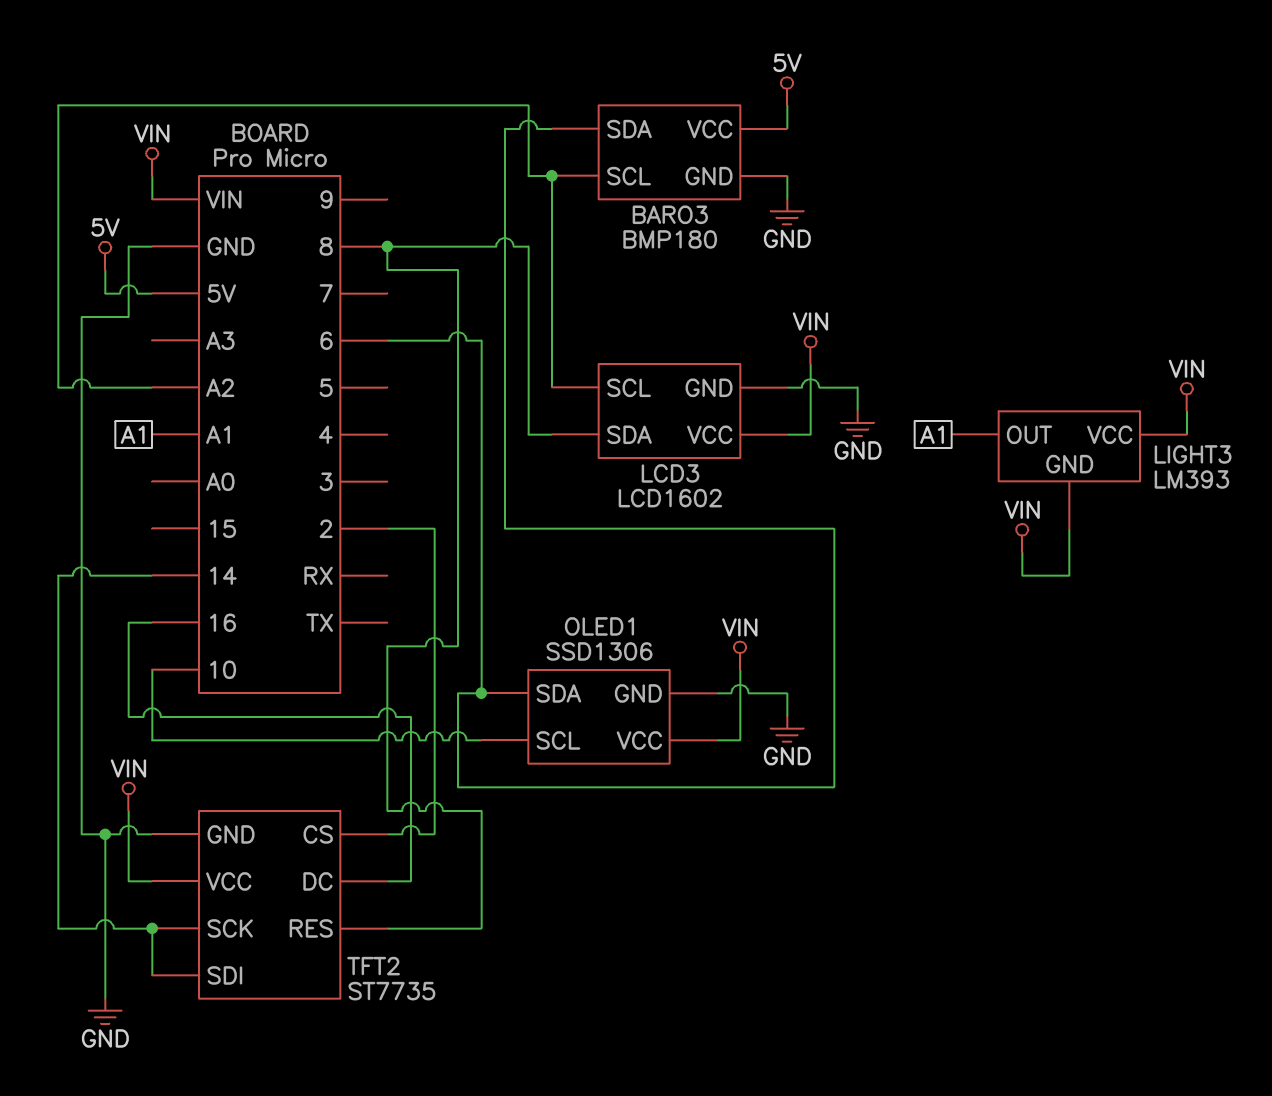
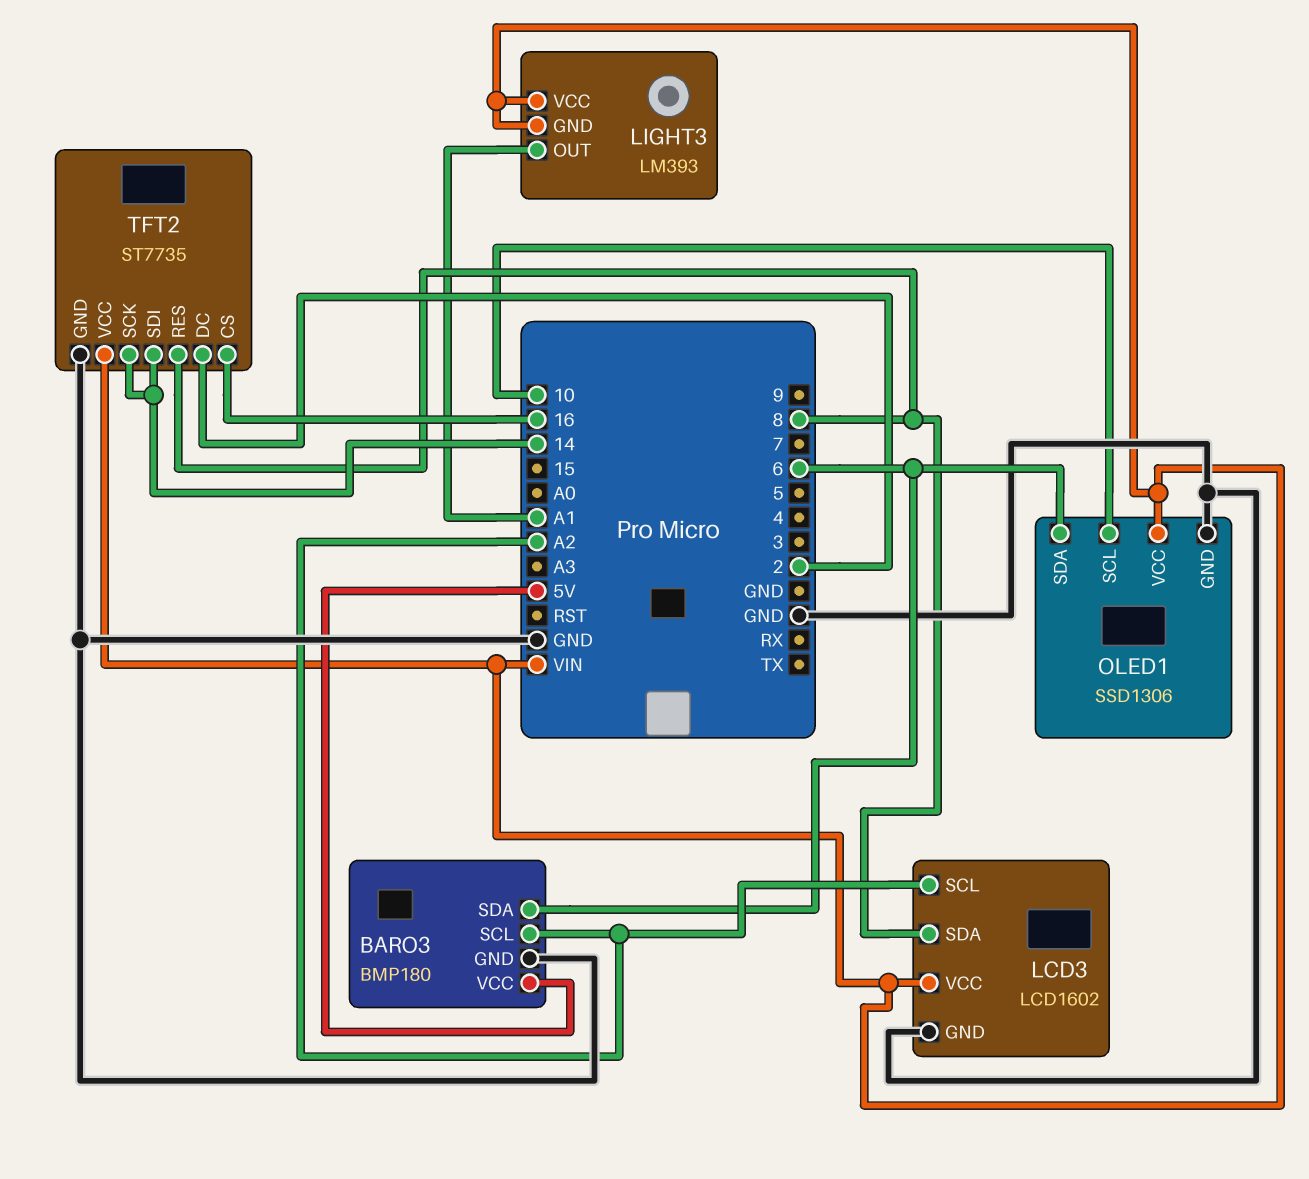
TFT2 pin CS: 2 -> 16
TFT2 pin DC: 16 -> 2

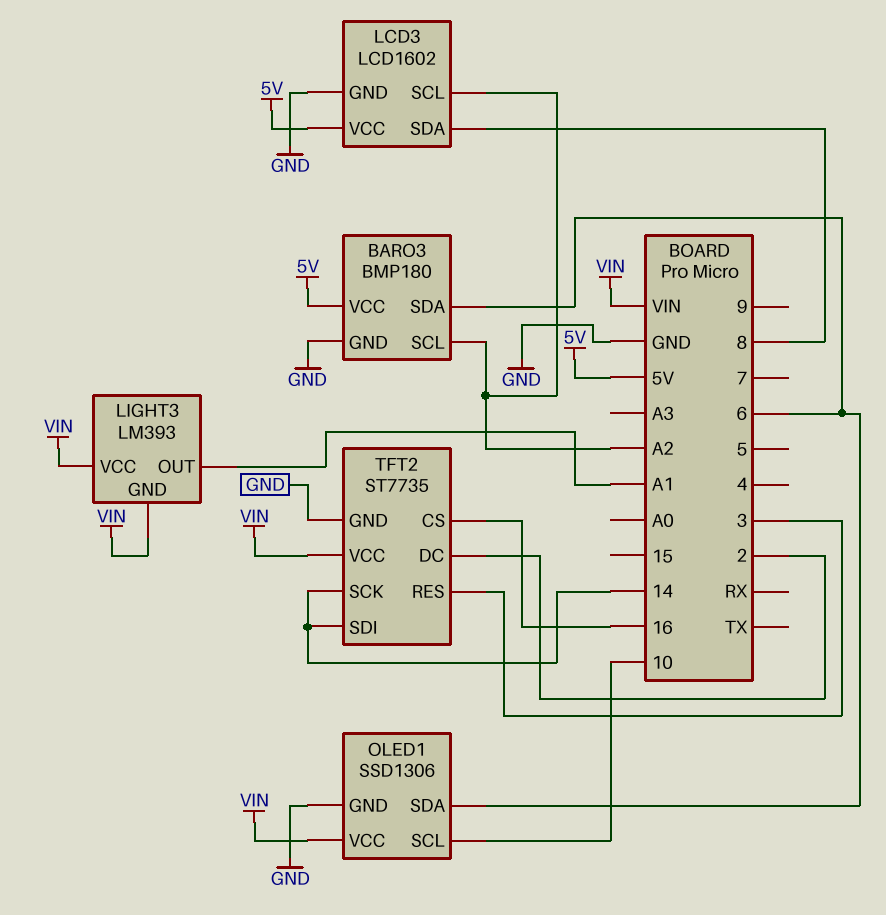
LCD3 pin VCC: VIN -> 5V
TFT2 pin RES: 8 -> 3

